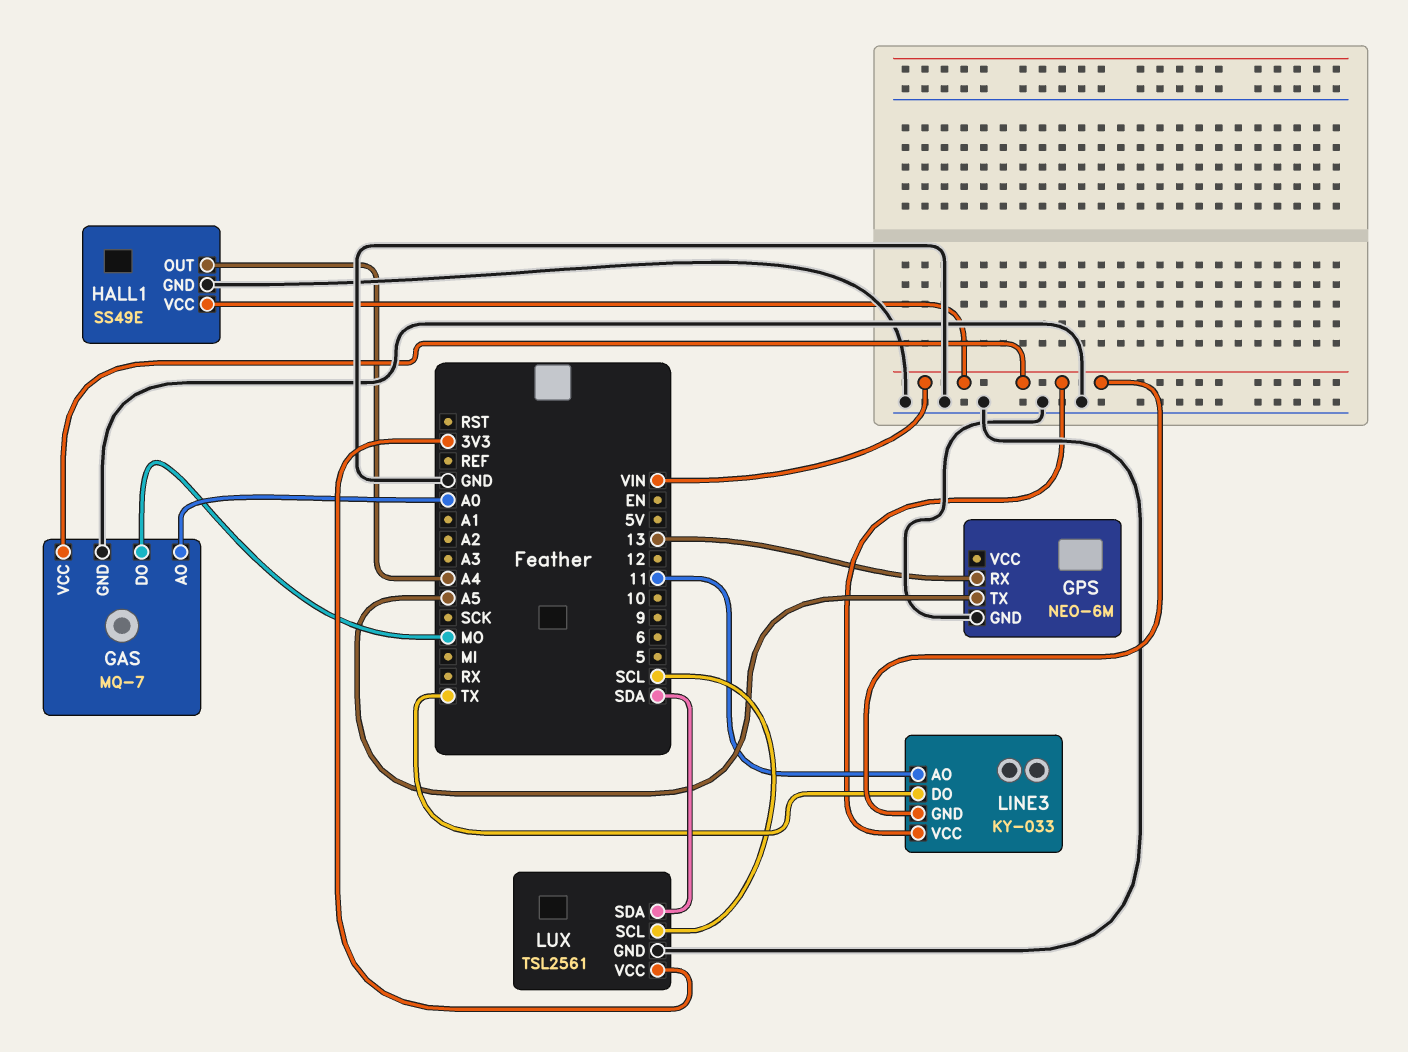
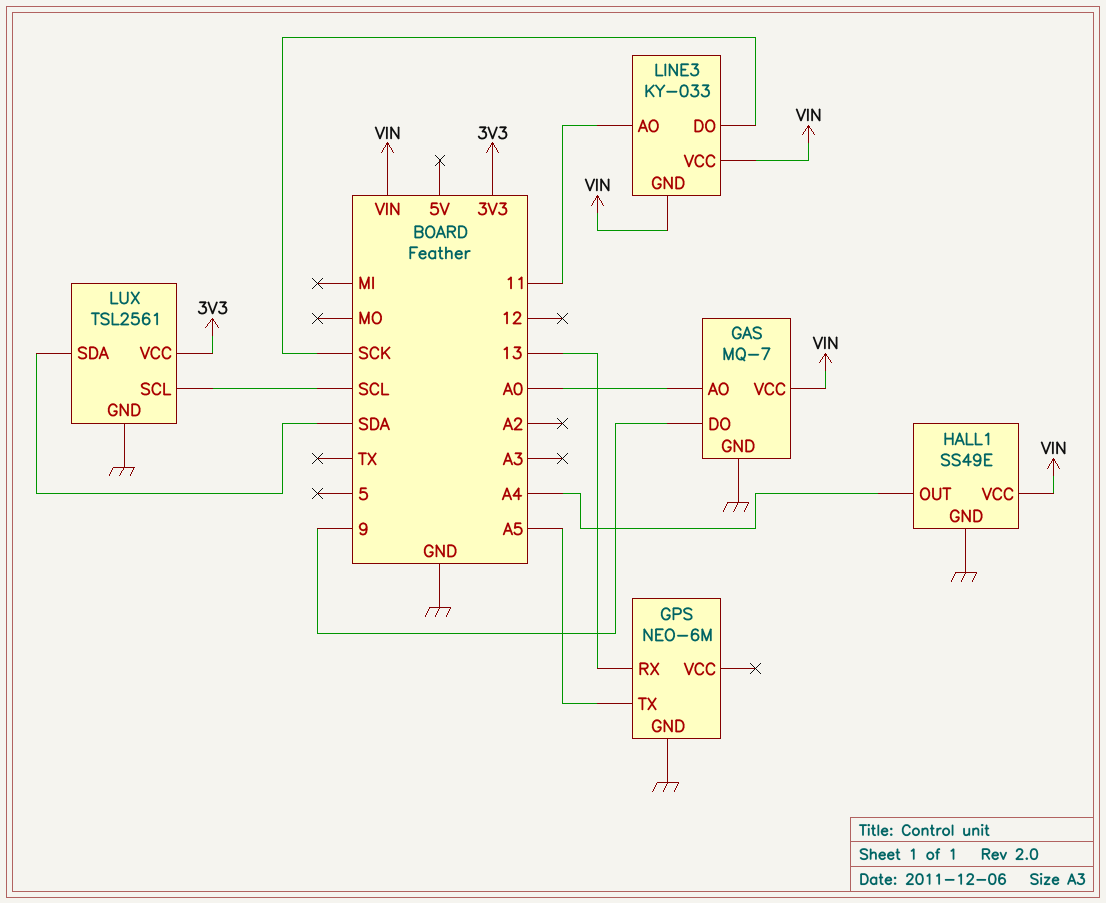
GAS pin DO: MO -> 9
LINE3 pin DO: TX -> SCK

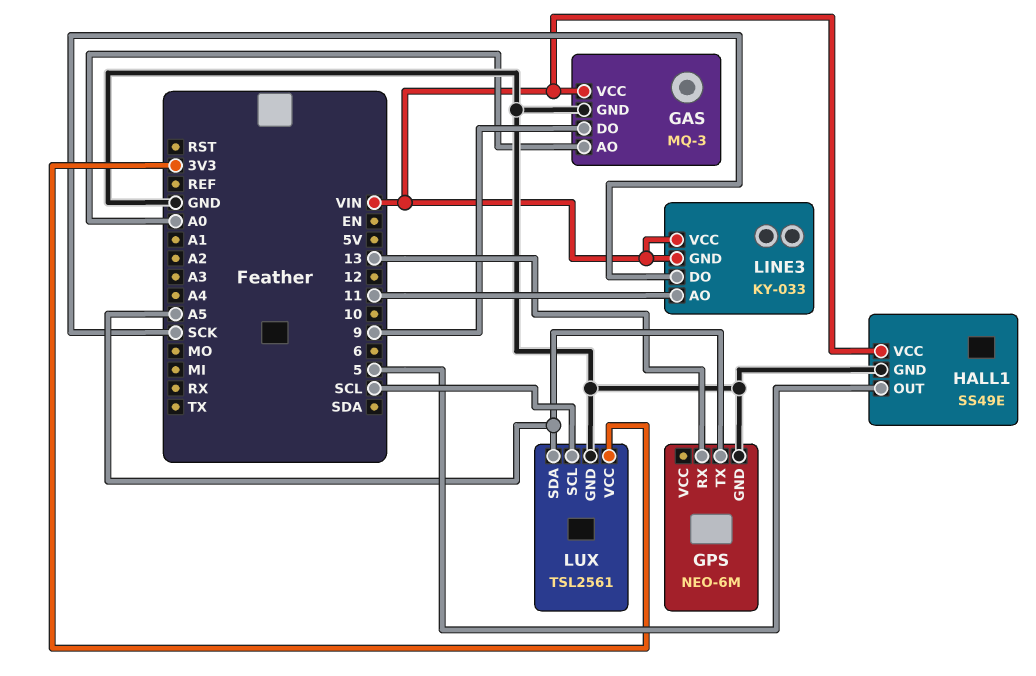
GAS: MQ-7 -> MQ-3
HALL1 pin OUT: A4 -> 5
LUX pin SDA: SDA -> A5

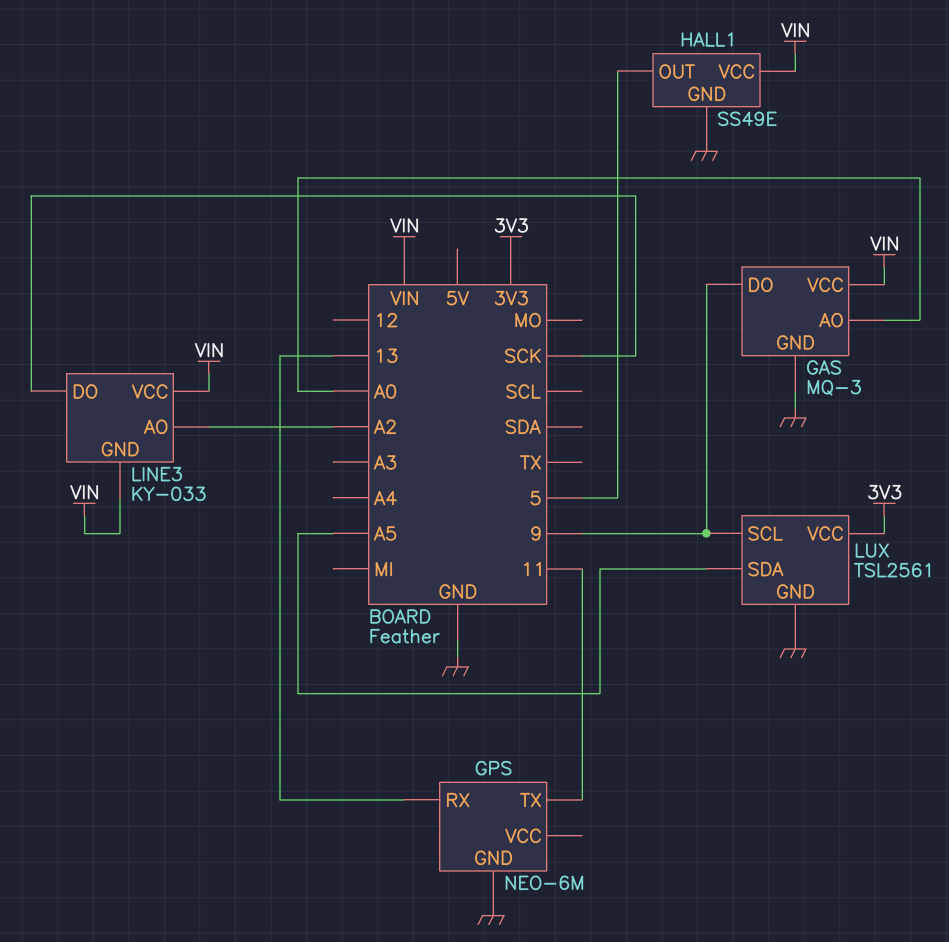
GPS pin TX: A5 -> 11
LINE3 pin AO: 11 -> A2
LUX pin SCL: SCL -> 9

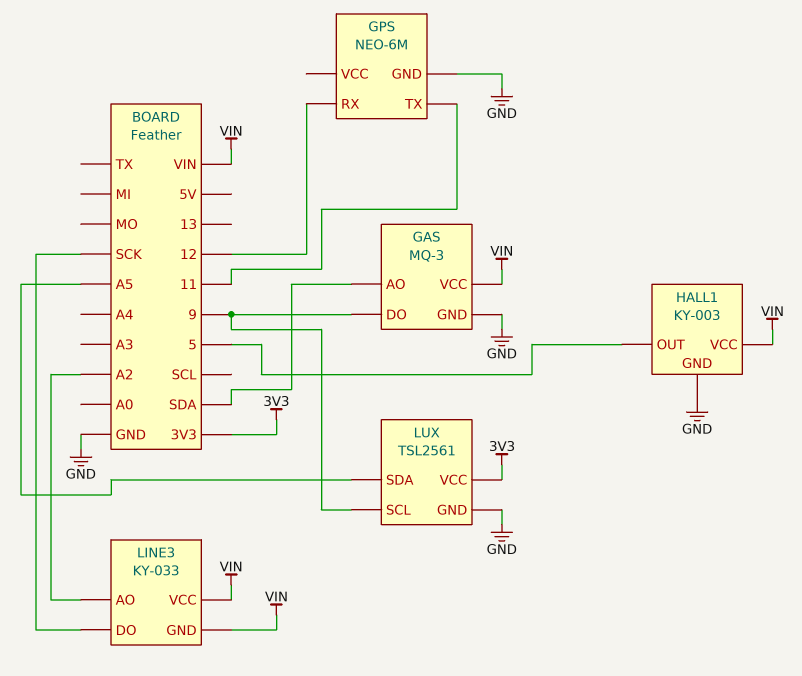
GAS pin AO: A0 -> SDA
GPS pin RX: 13 -> 12
HALL1: SS49E -> KY-003

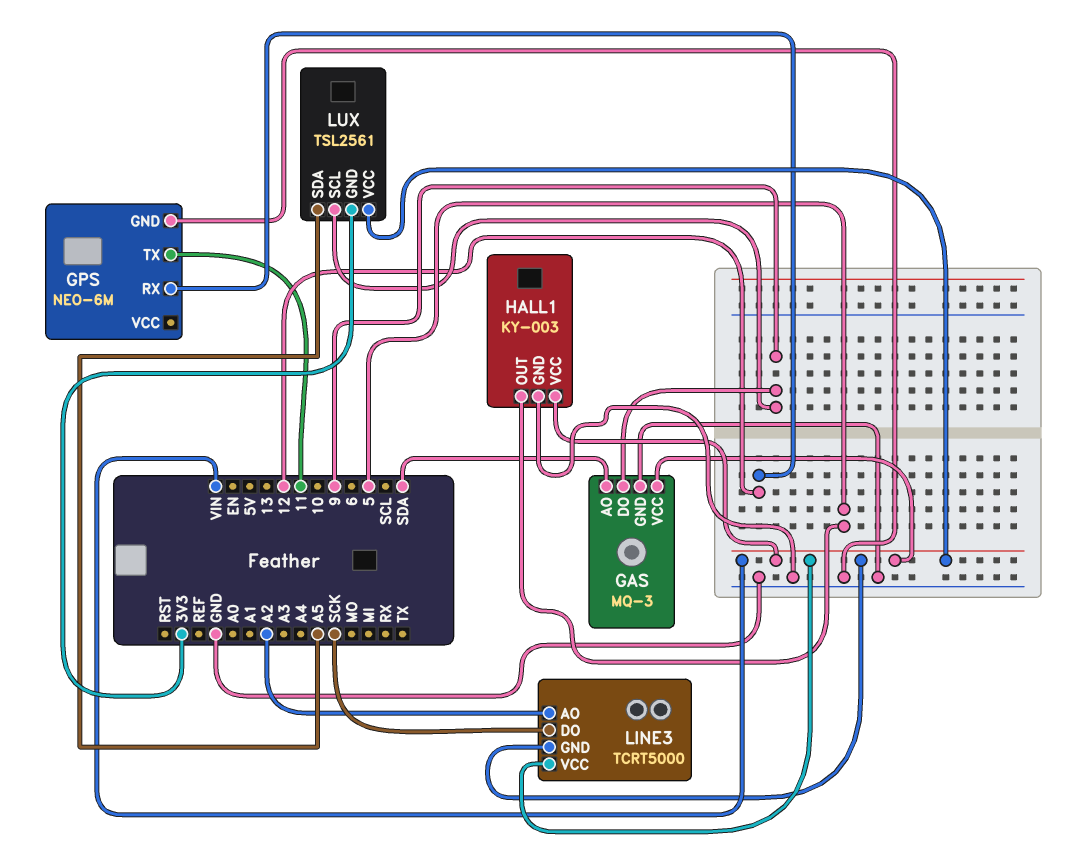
LINE3: KY-033 -> TCRT5000
LUX pin GND: GND -> 3V3
LUX pin VCC: 3V3 -> VIN

